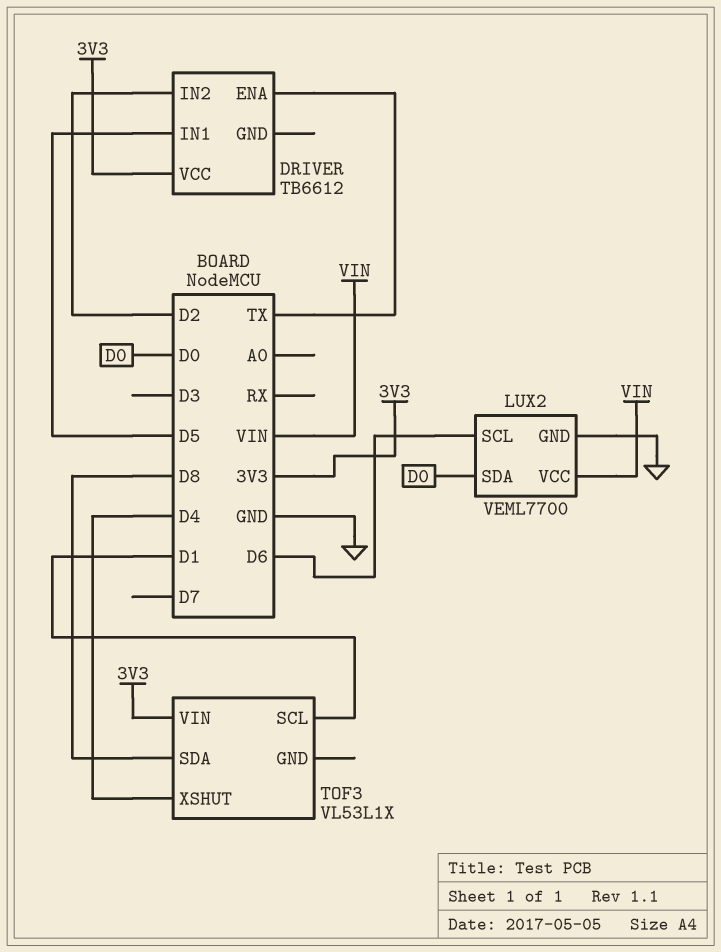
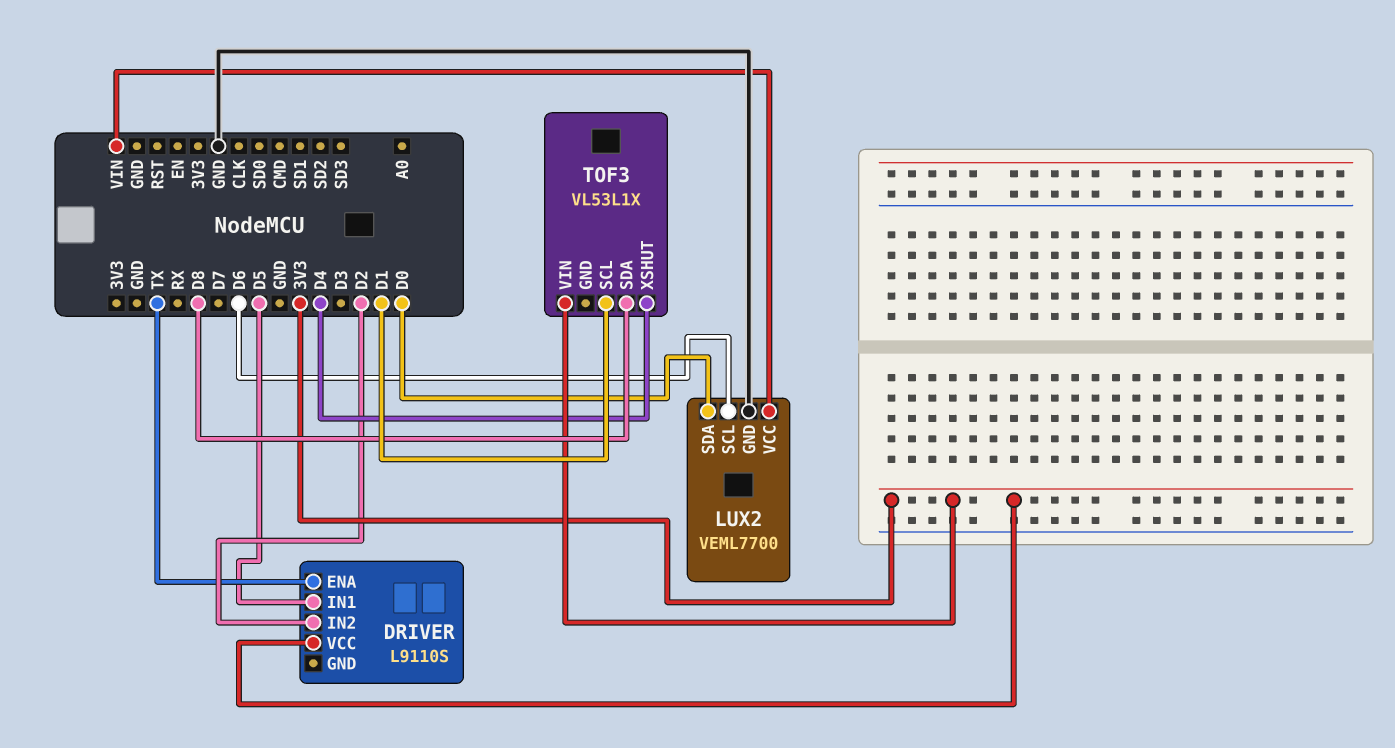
DRIVER: TB6612 -> L9110S

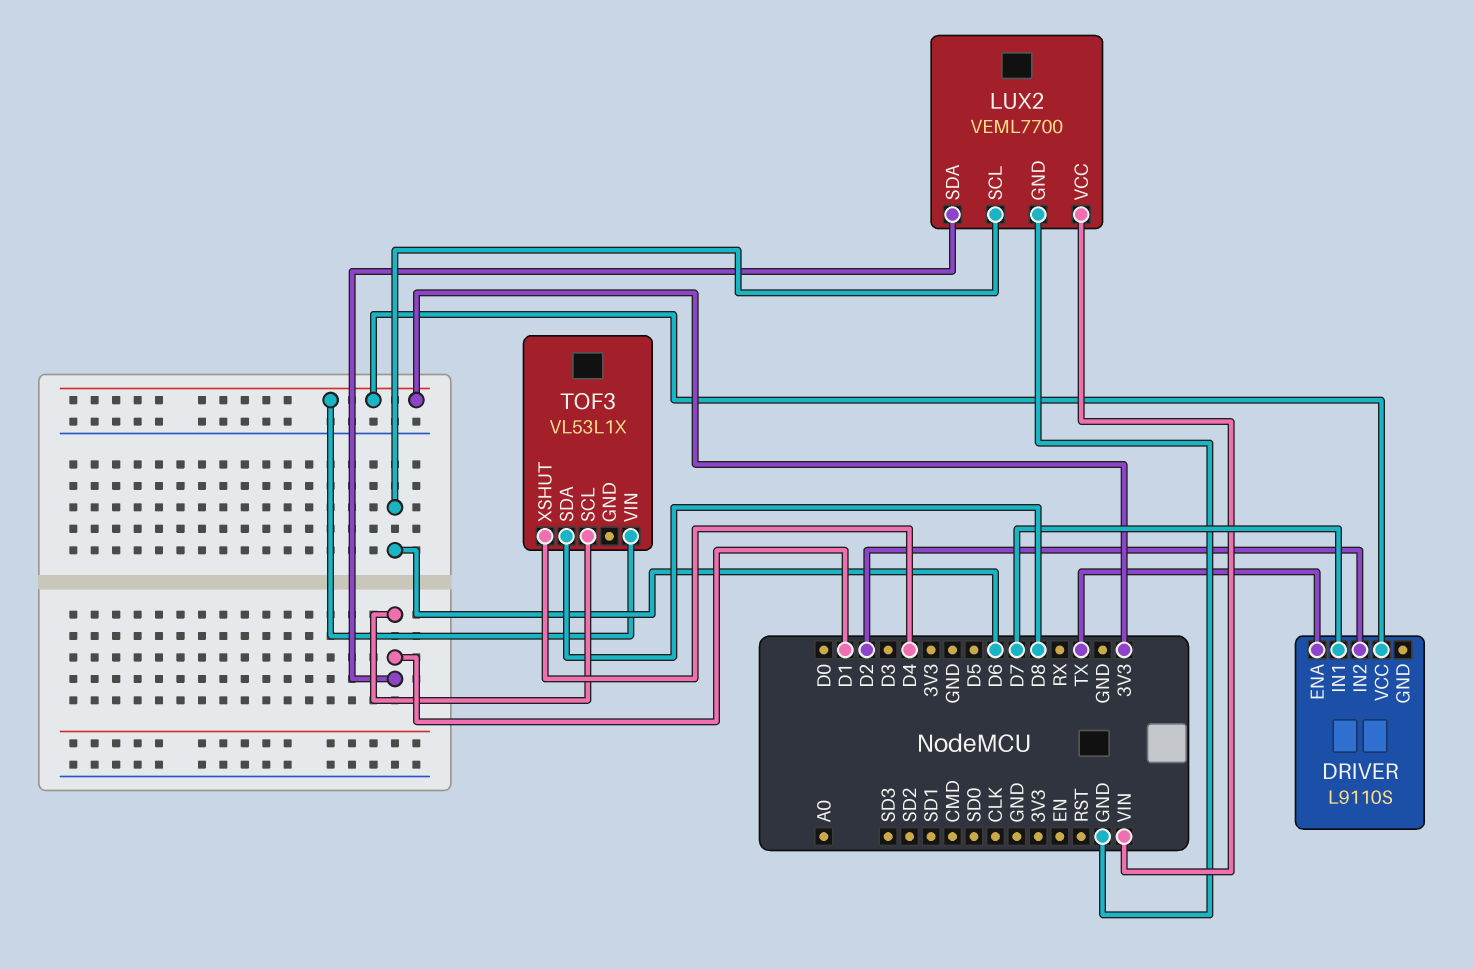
DRIVER pin IN1: D5 -> D7
LUX2 pin SDA: D0 -> D1

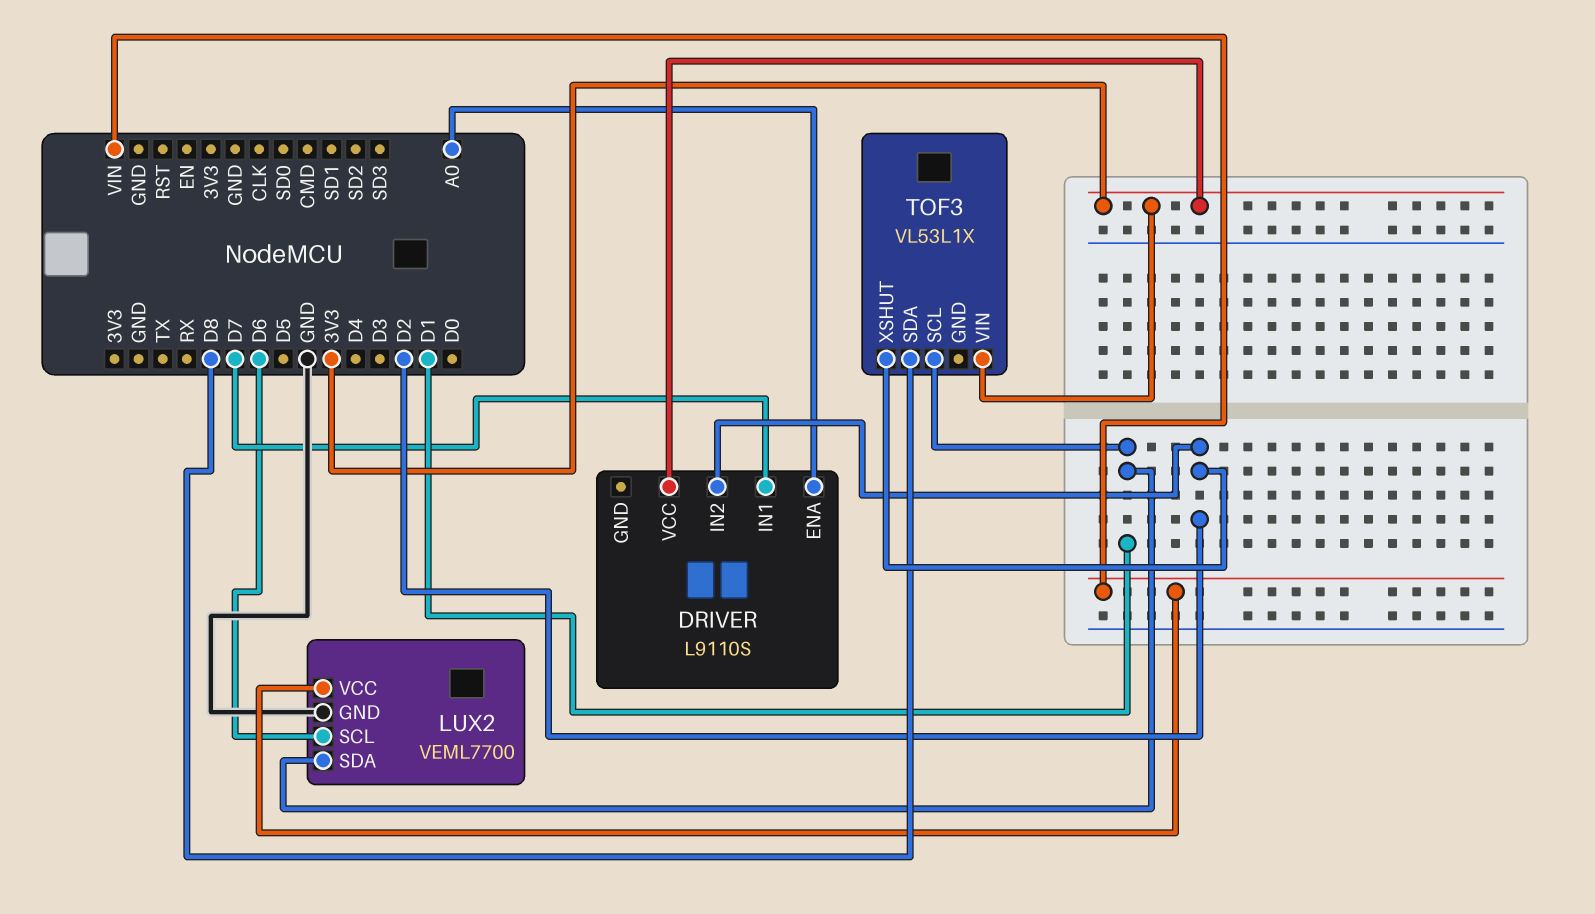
DRIVER pin ENA: TX -> A0
TOF3 pin XSHUT: D4 -> D2

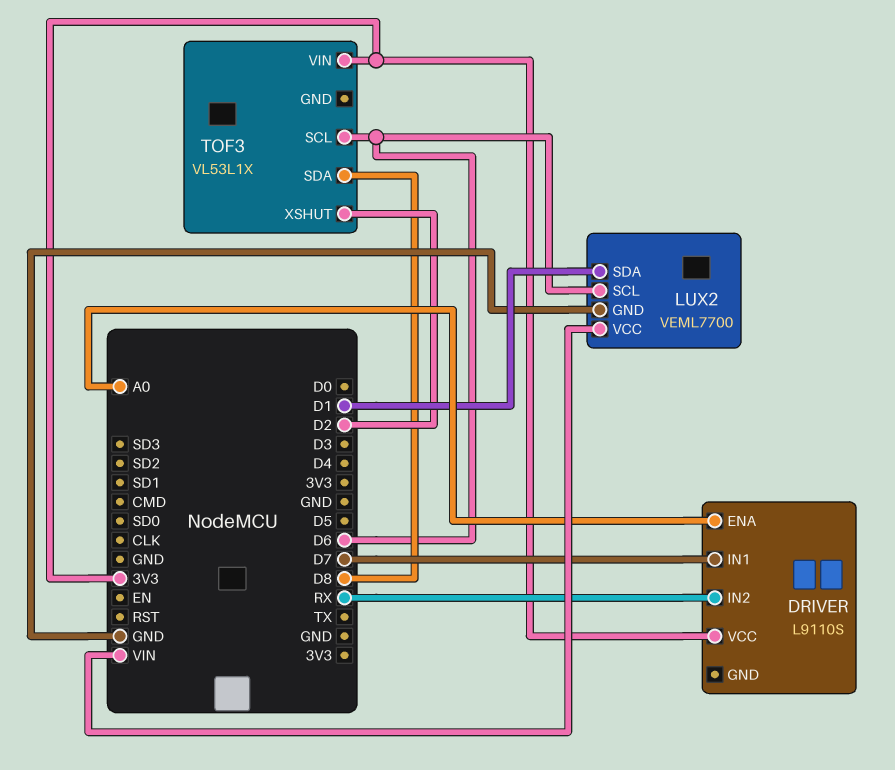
DRIVER pin IN2: D2 -> RX
TOF3 pin SCL: D1 -> D6

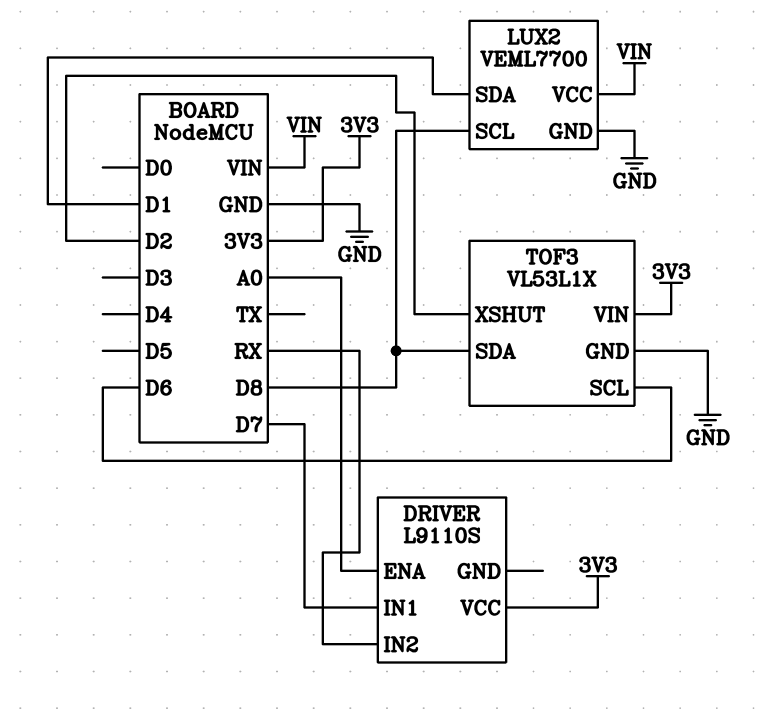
LUX2 pin SCL: D6 -> D8
TOF3 pin GND: none -> GND

